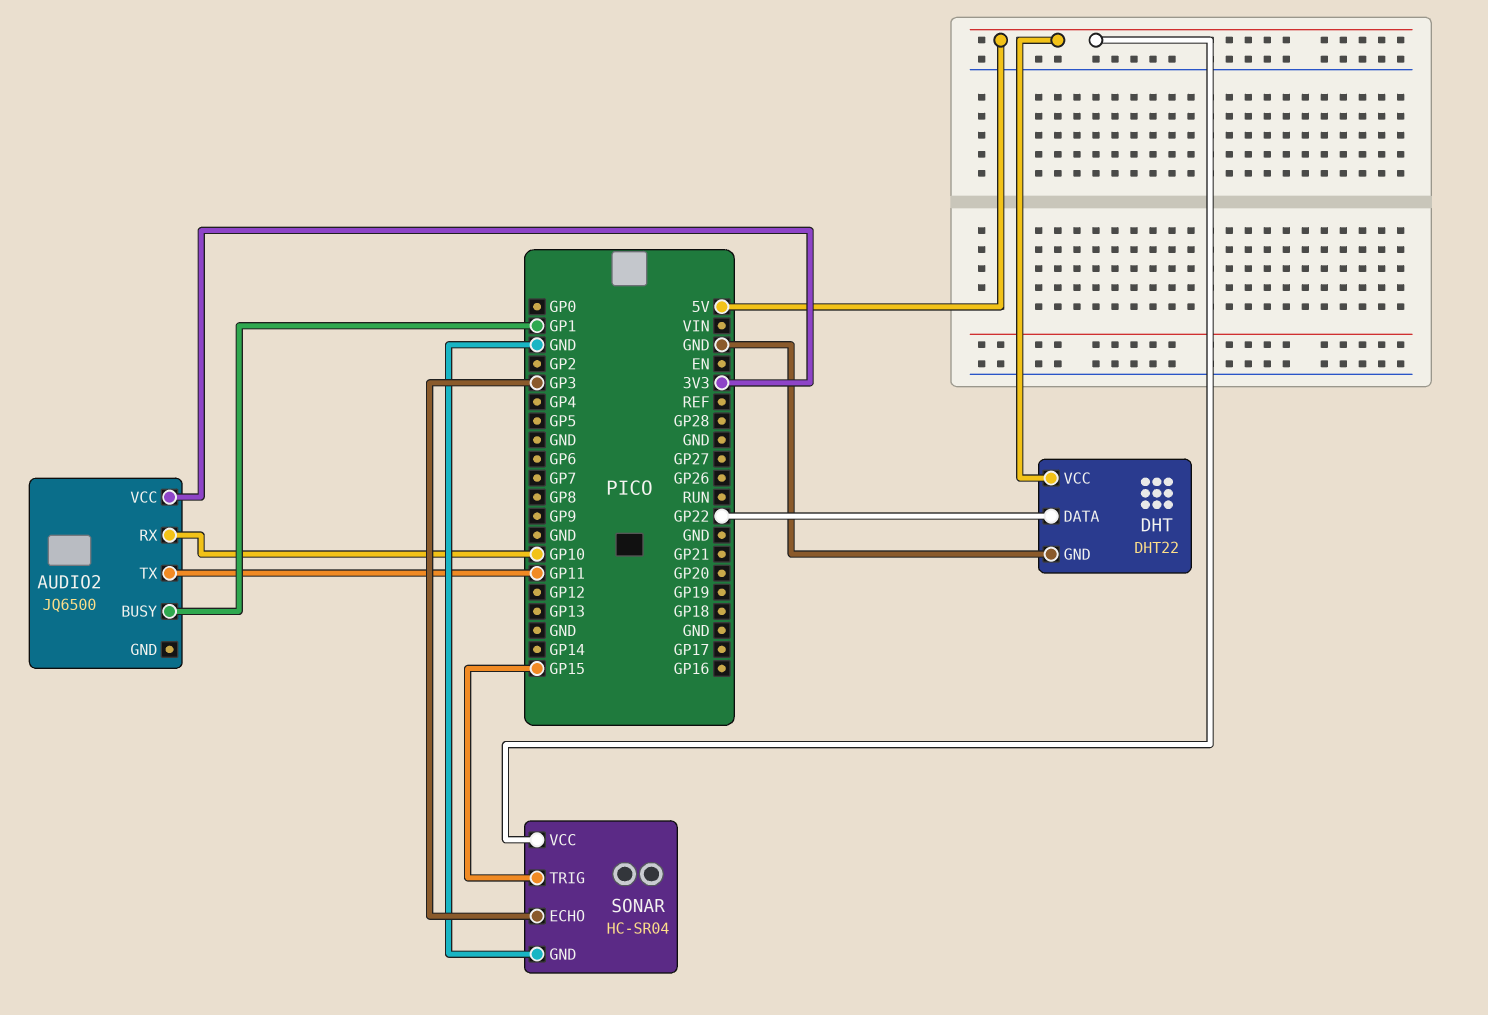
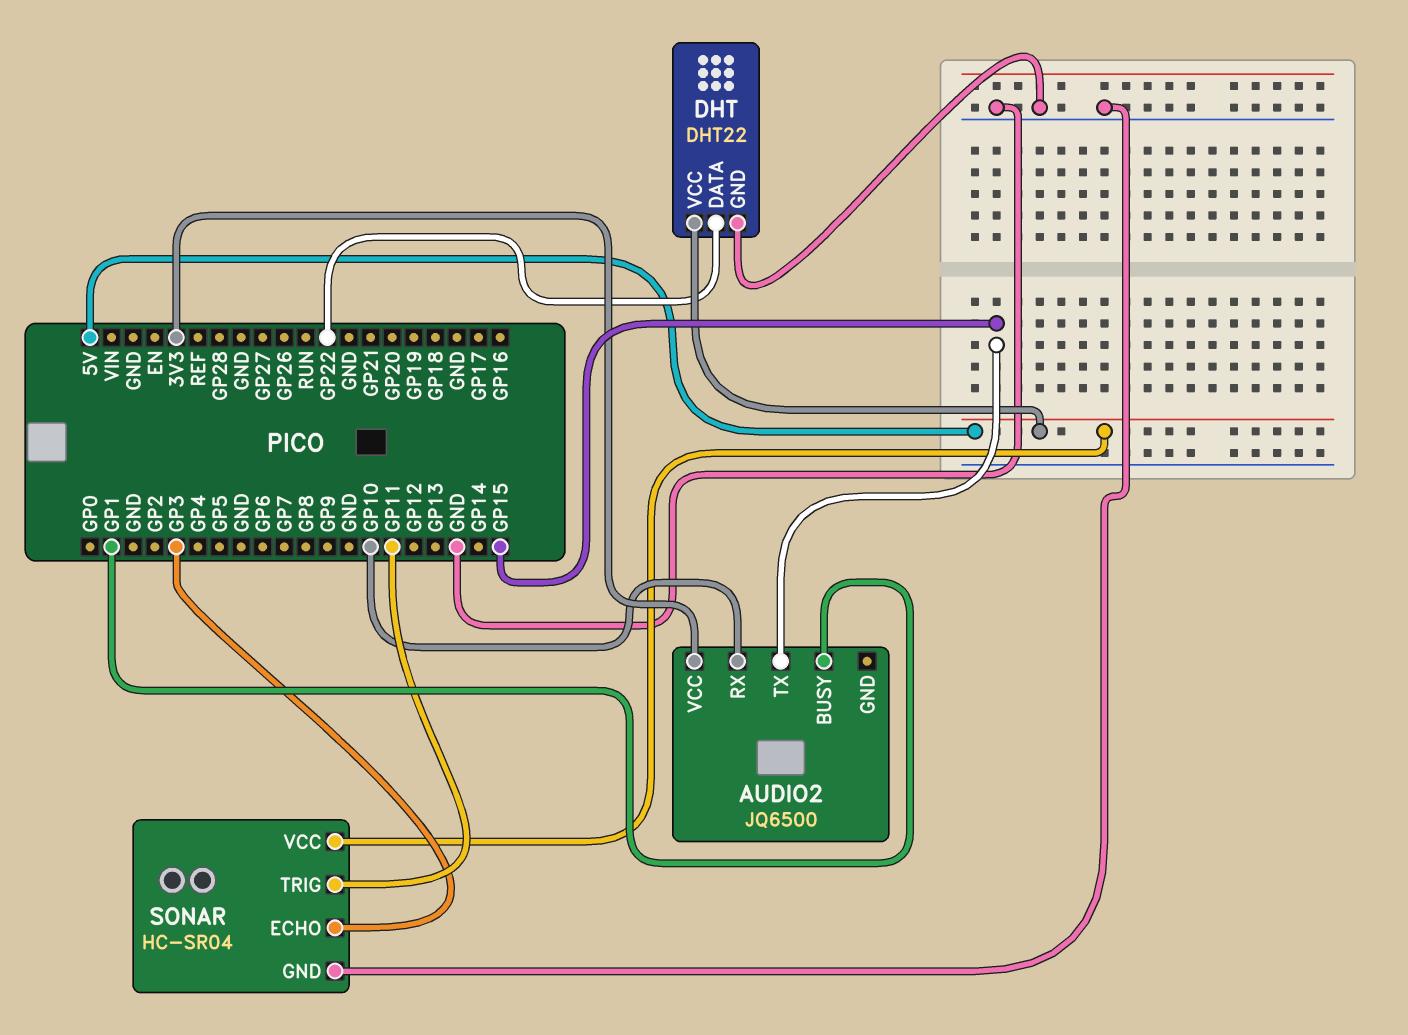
AUDIO2 pin TX: GP11 -> GP15
SONAR pin TRIG: GP15 -> GP11

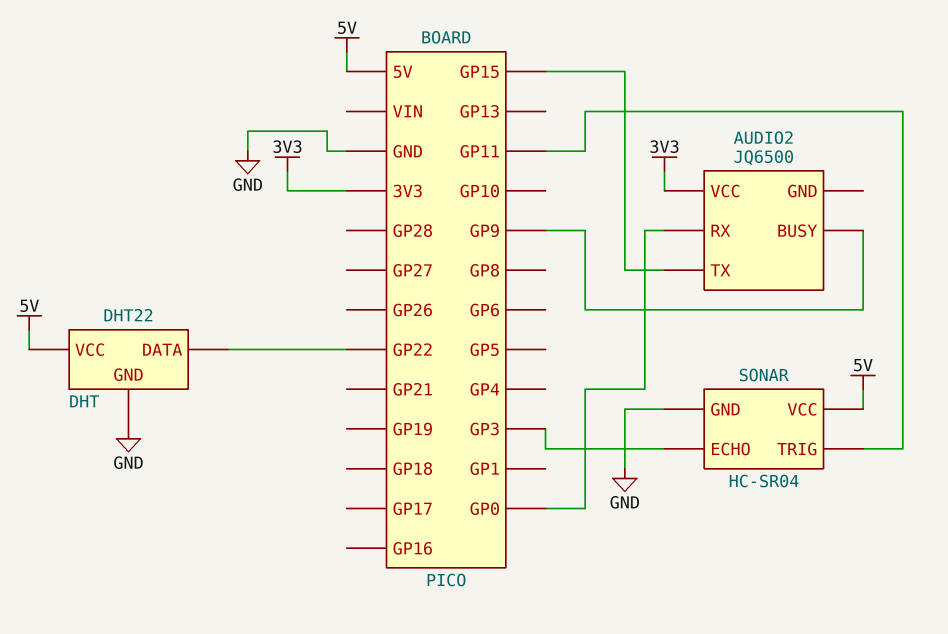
AUDIO2 pin BUSY: GP1 -> GP9
AUDIO2 pin RX: GP10 -> GP0

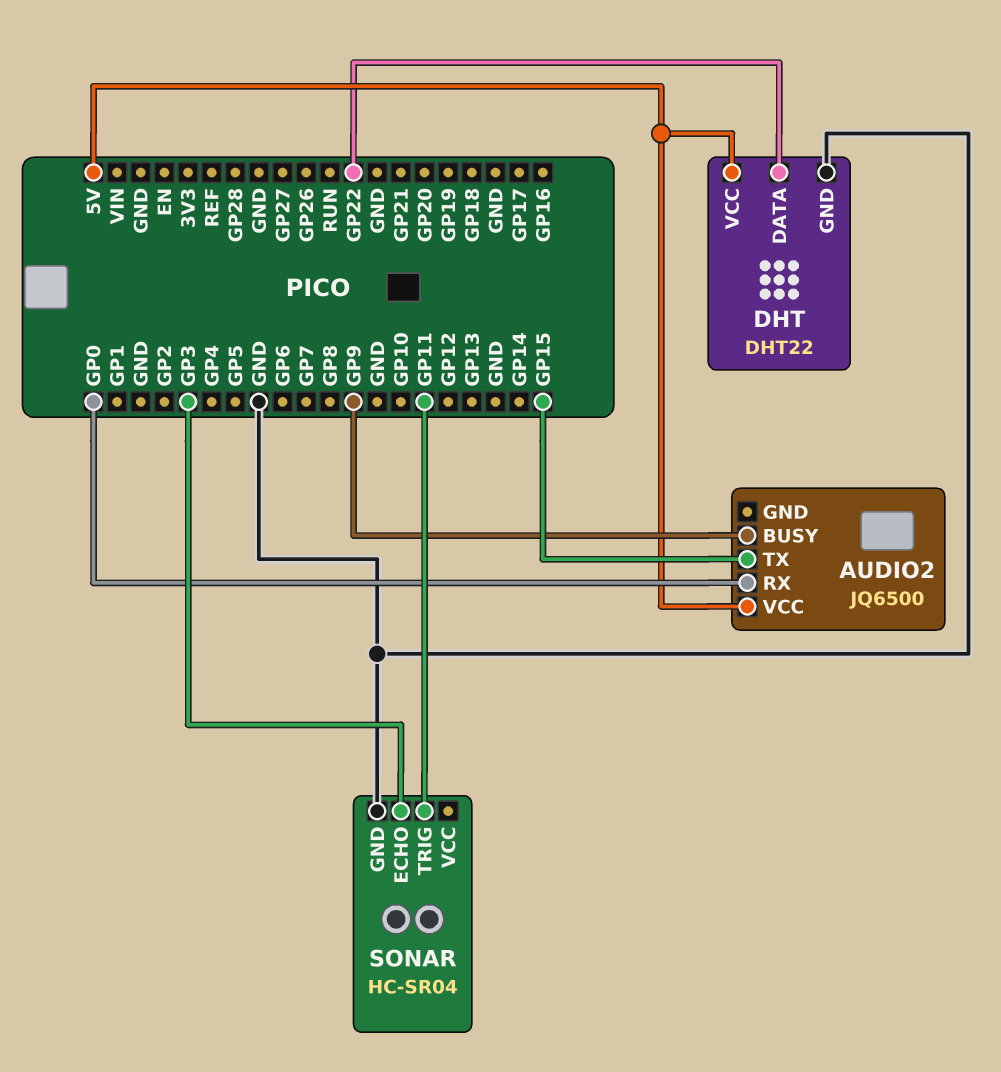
AUDIO2 pin VCC: 3V3 -> 5V
SONAR pin VCC: 5V -> none

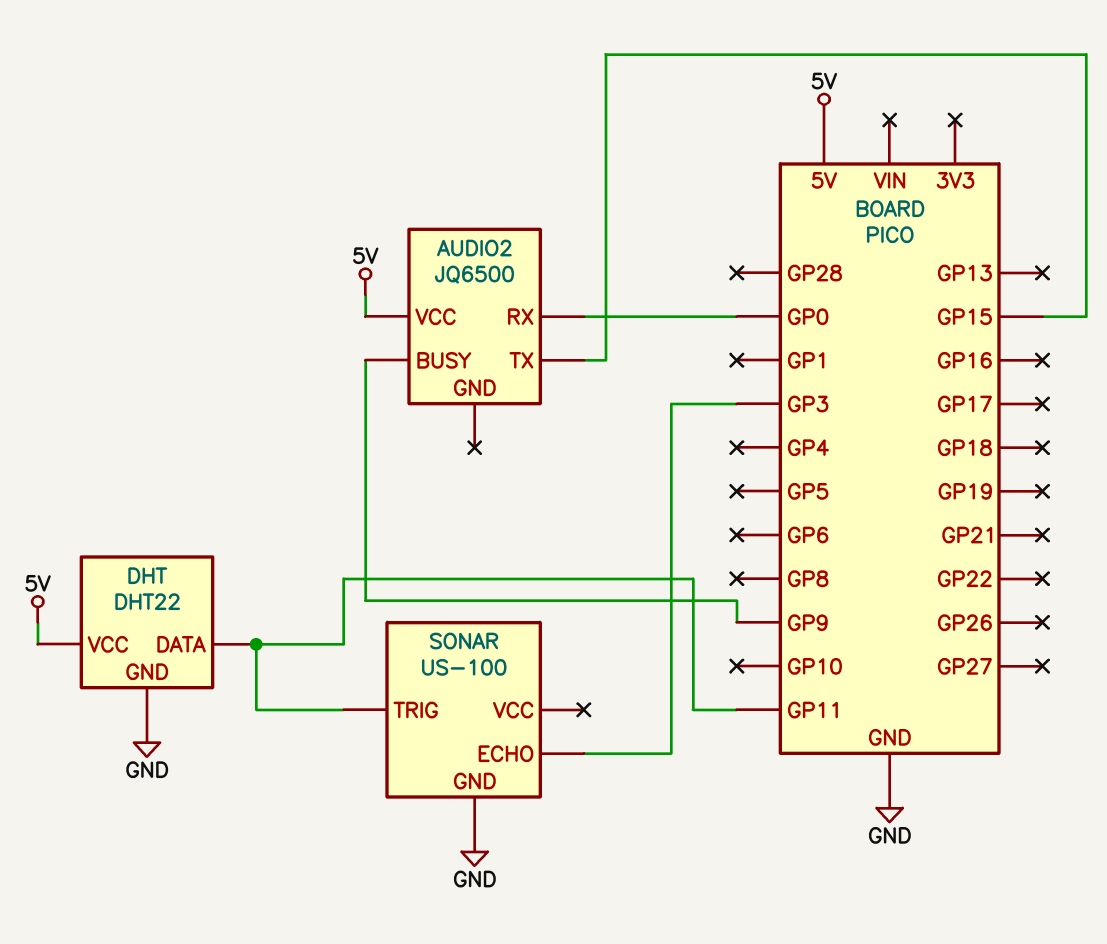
DHT pin DATA: GP22 -> GP11
SONAR: HC-SR04 -> US-100

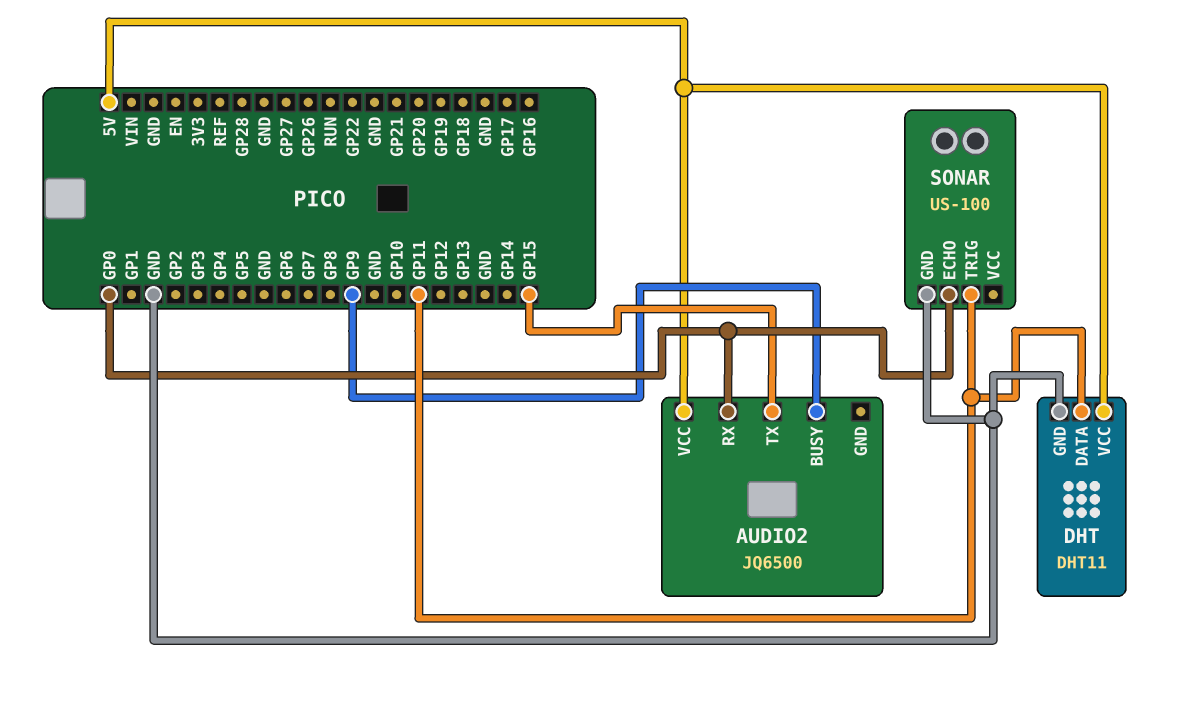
DHT: DHT22 -> DHT11
SONAR pin ECHO: GP3 -> GP0

